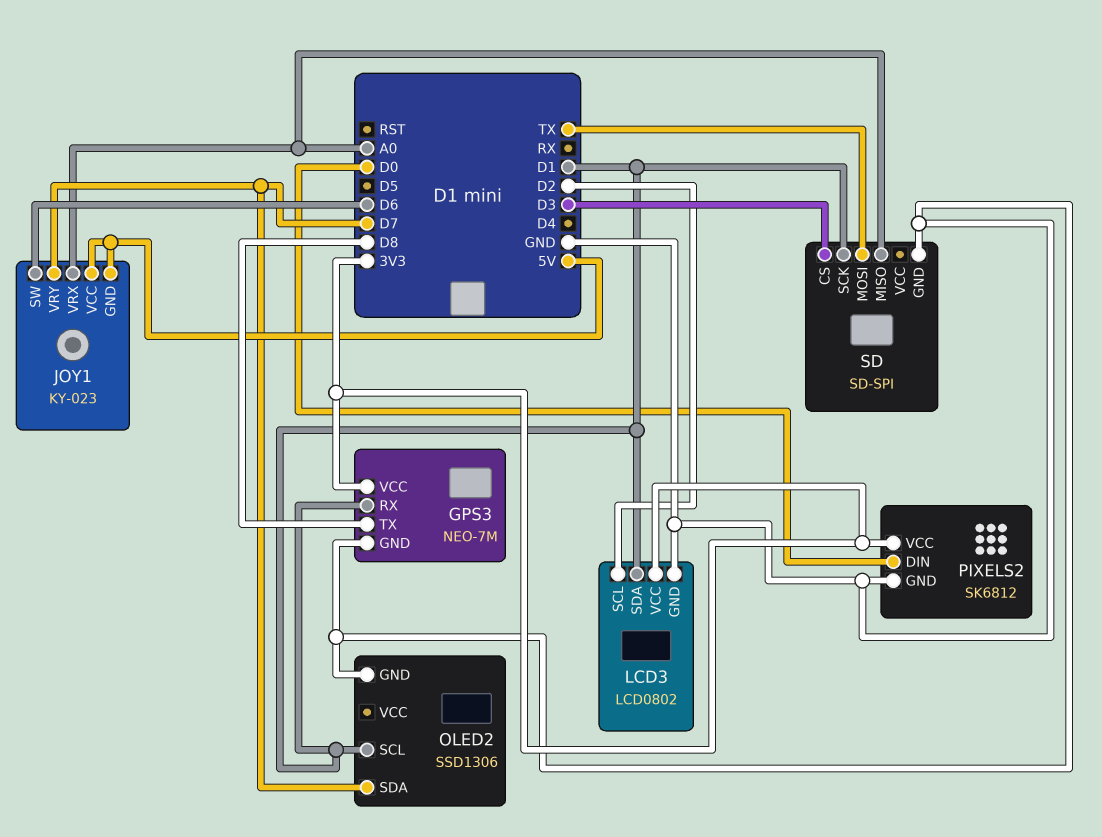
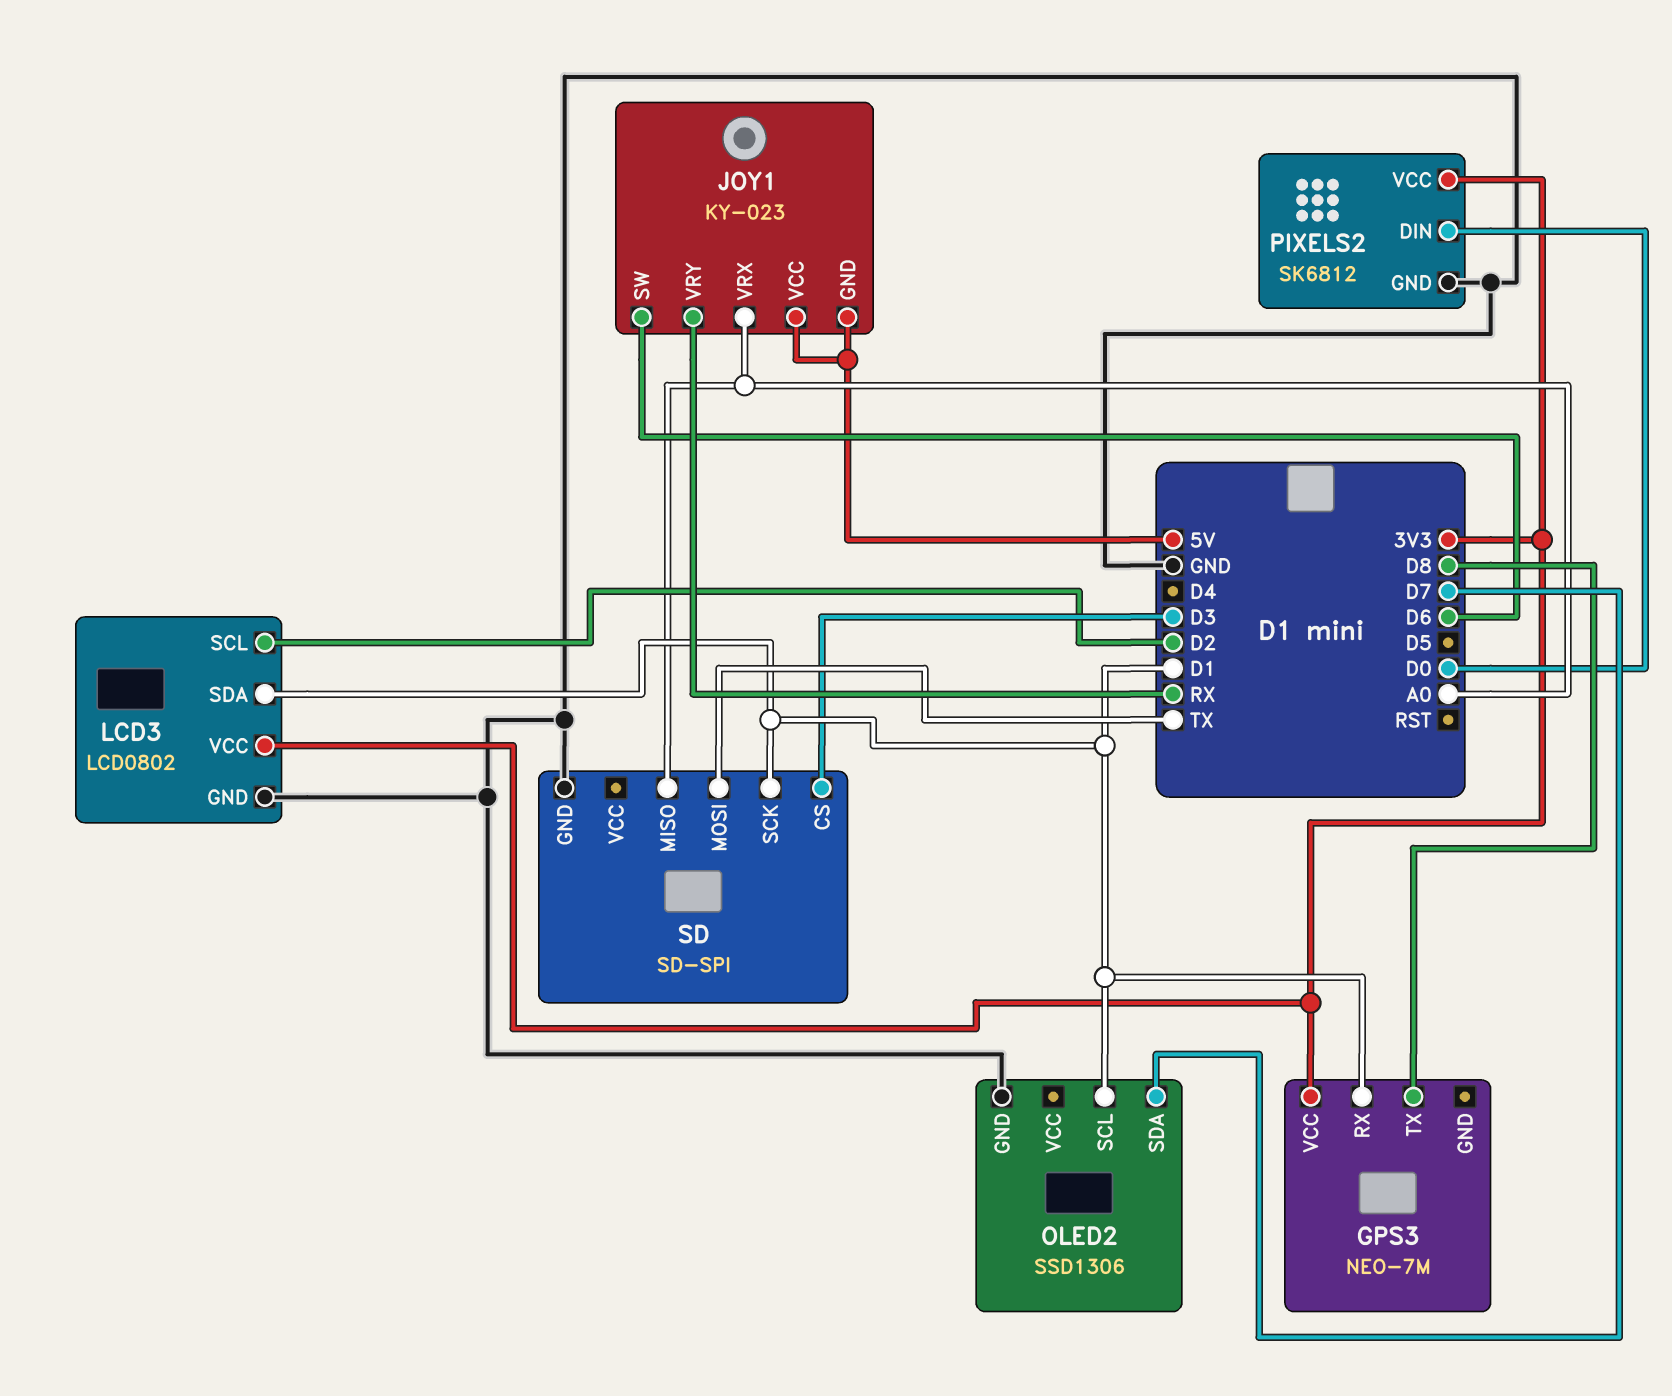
GPS3 pin GND: GND -> none
JOY1 pin VRY: D7 -> RX

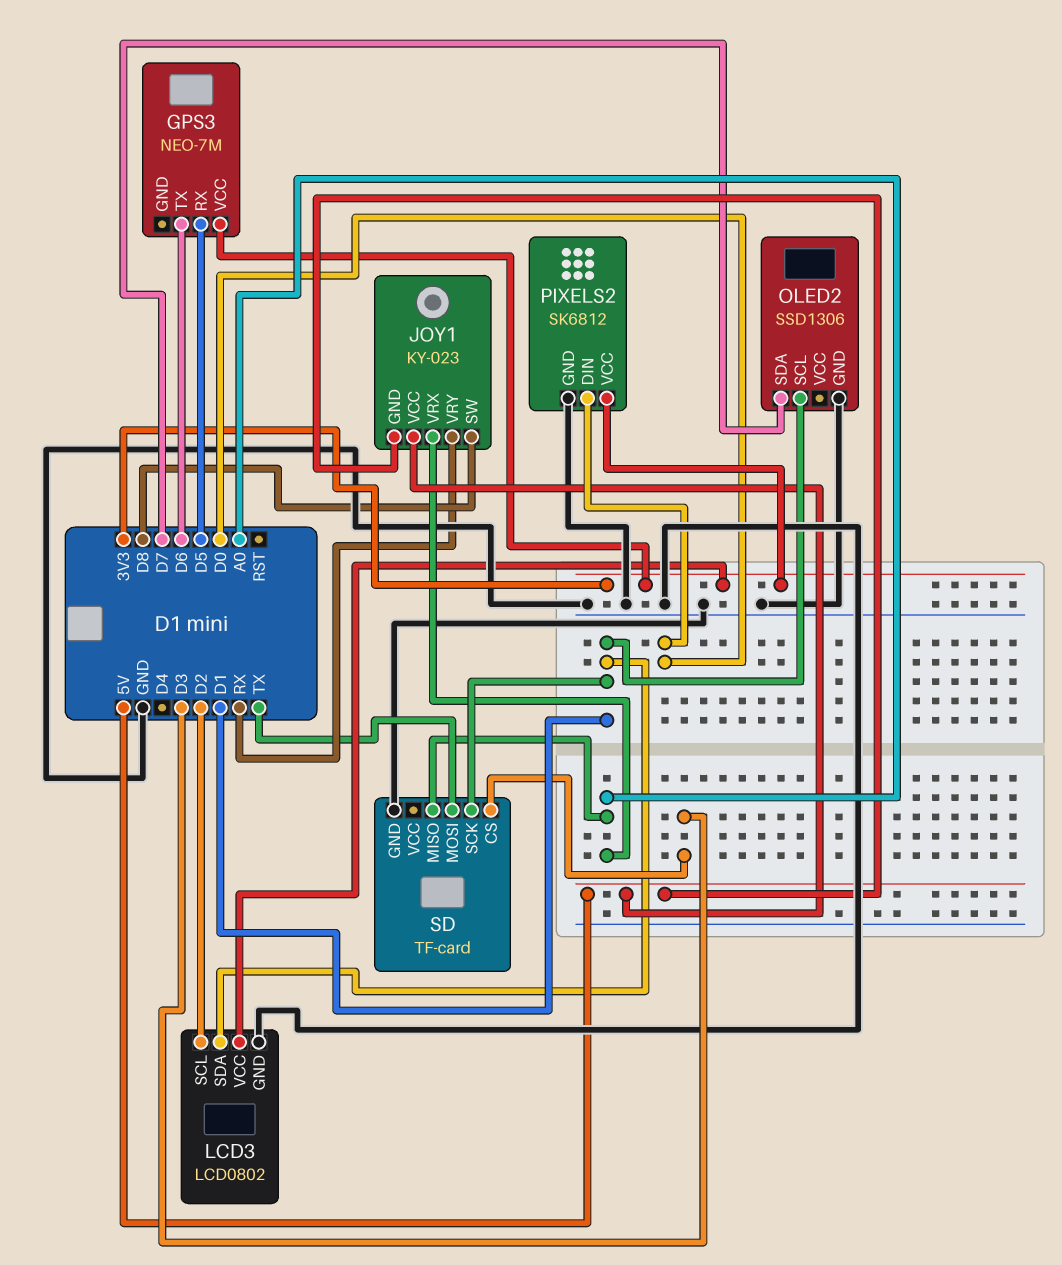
GPS3 pin RX: D1 -> D5
GPS3 pin TX: D8 -> D6
JOY1 pin SW: D6 -> D8
SD: SD-SPI -> TF-card

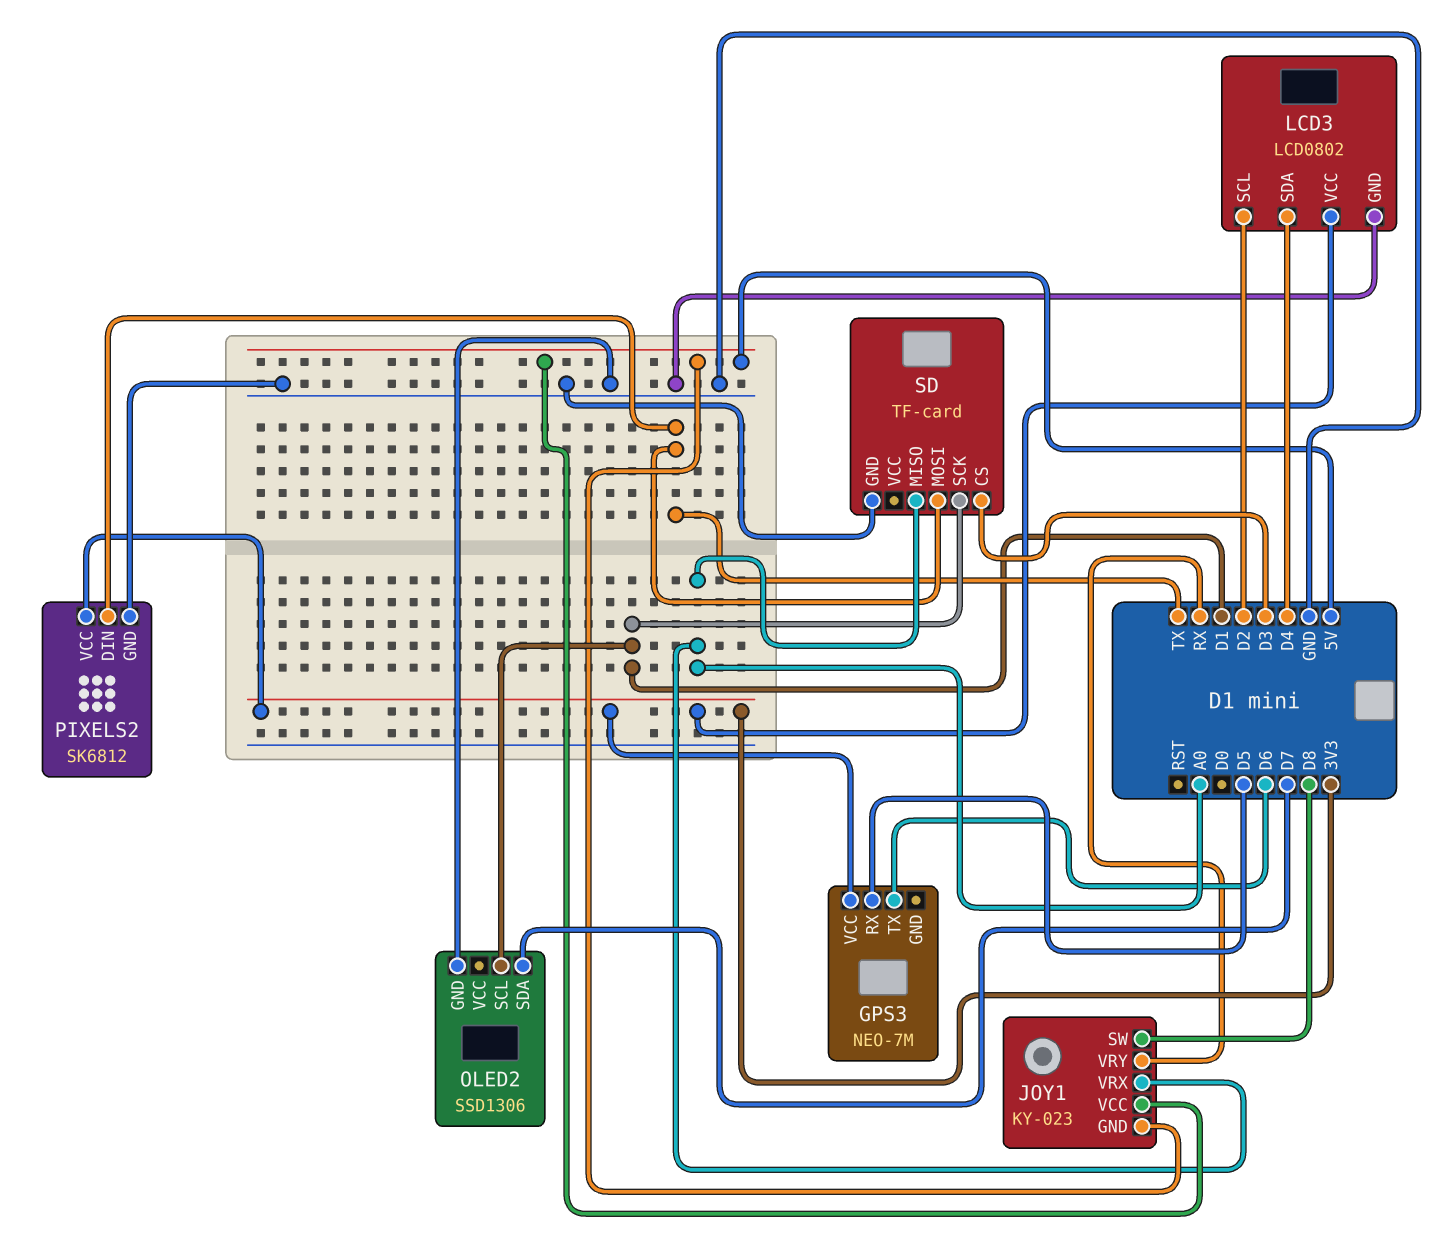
LCD3 pin SDA: D1 -> D4
PIXELS2 pin DIN: D0 -> TX

